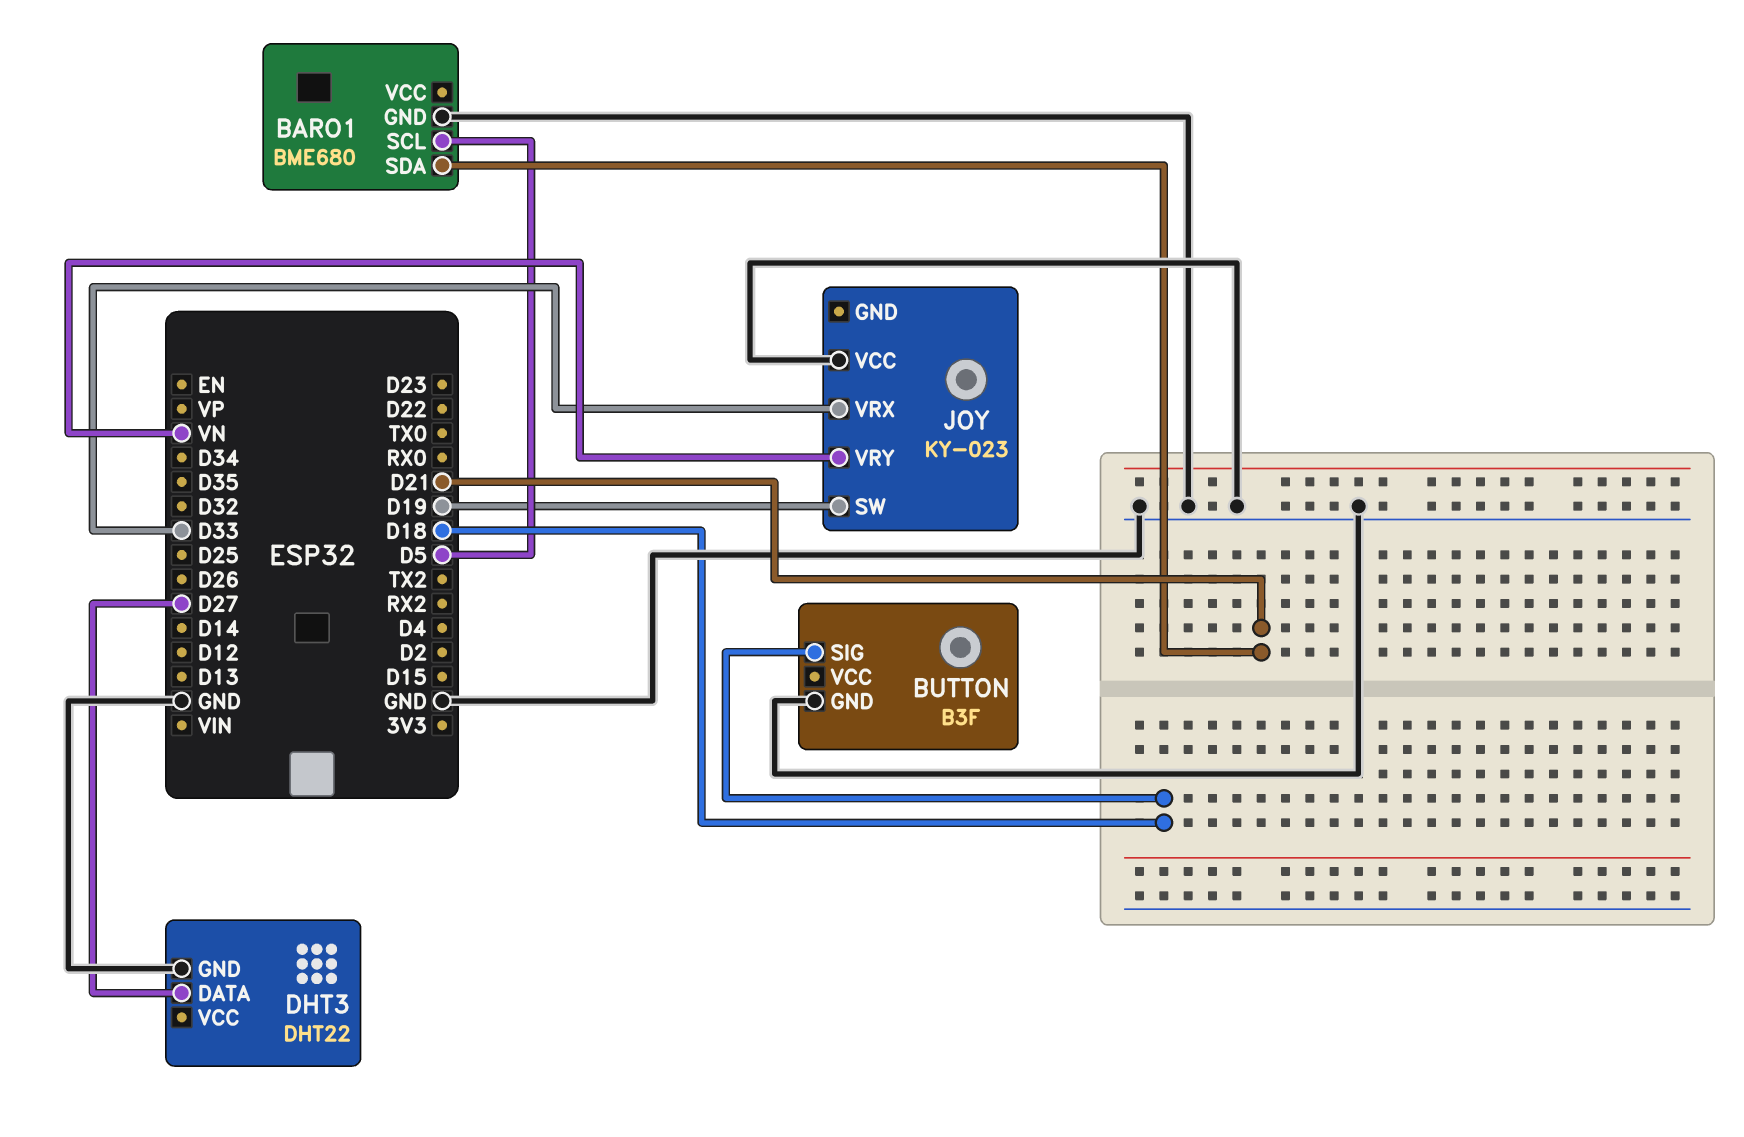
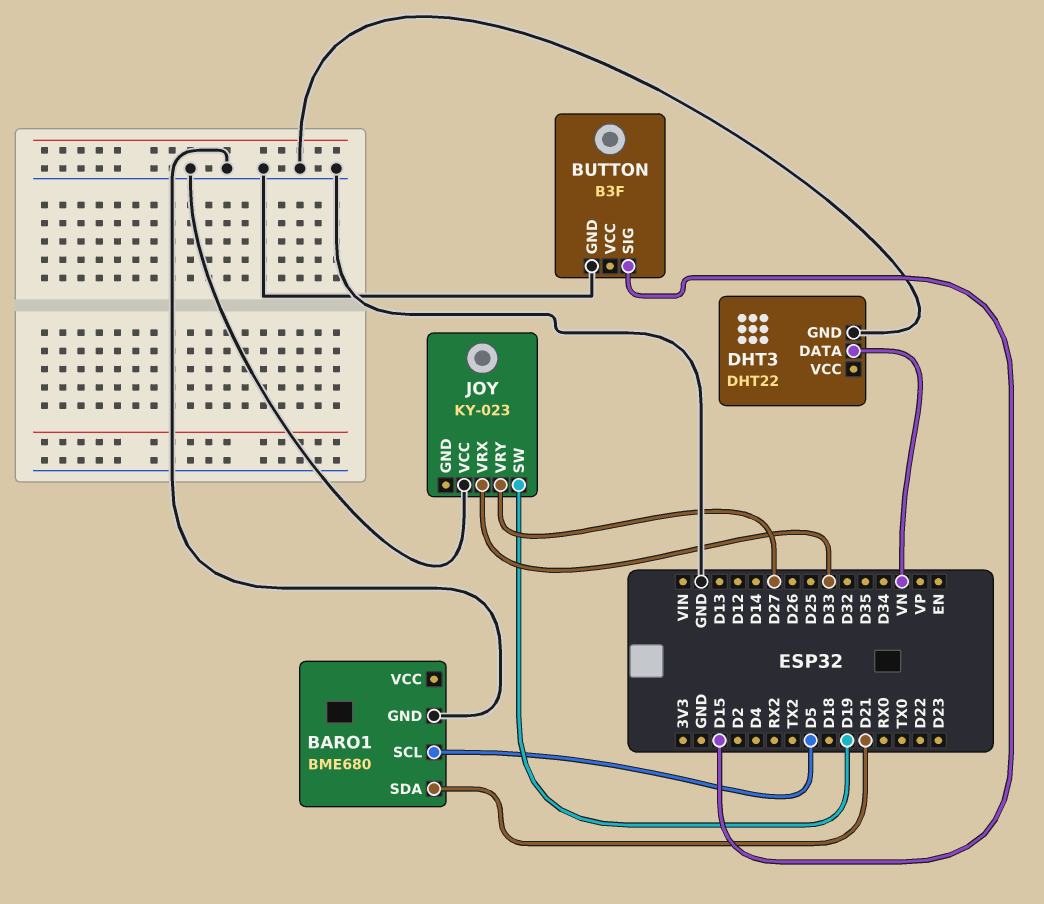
BUTTON pin SIG: D18 -> D15
DHT3 pin DATA: D27 -> VN
JOY pin VRY: VN -> D27

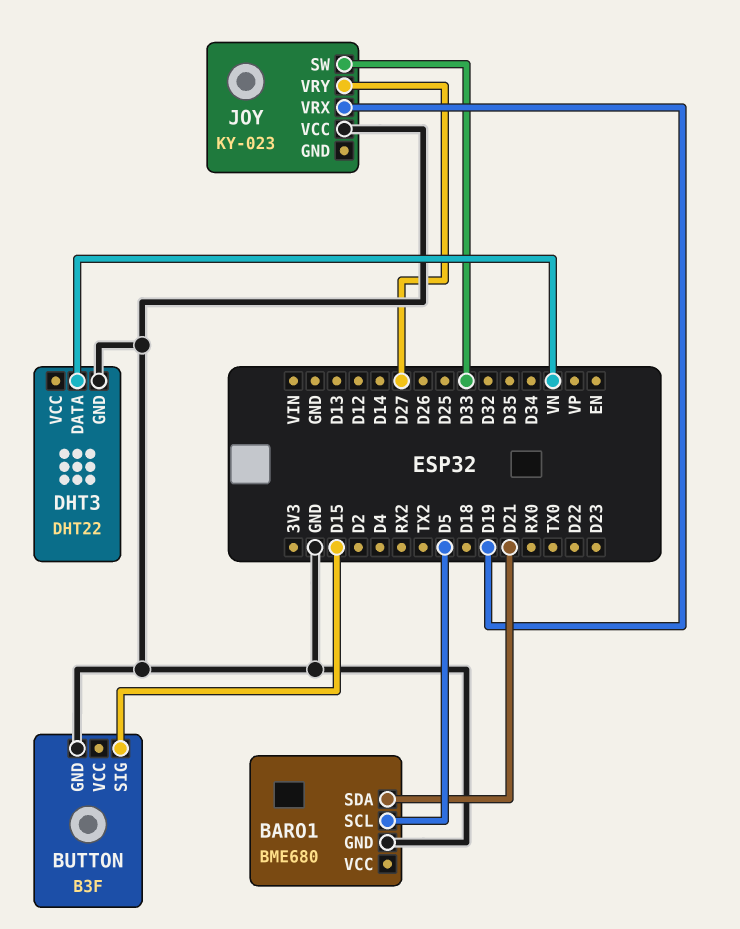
JOY pin SW: D19 -> D33
JOY pin VRX: D33 -> D19

